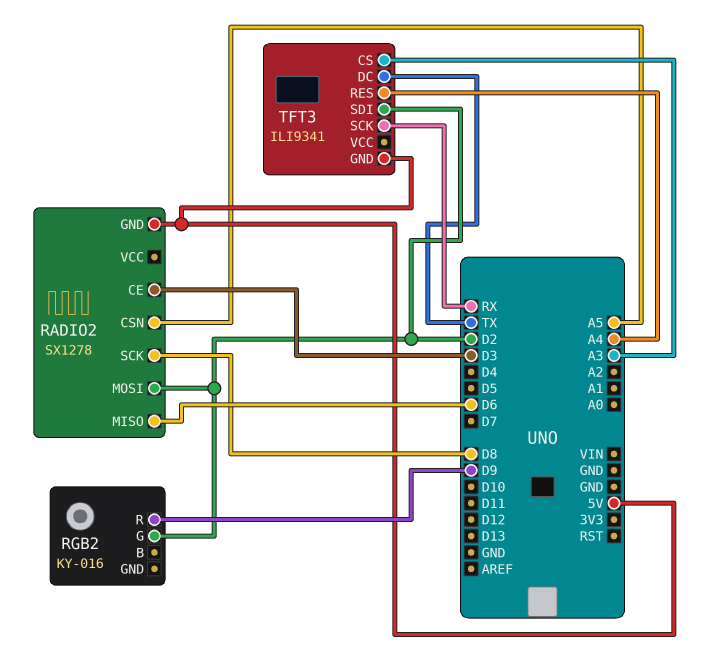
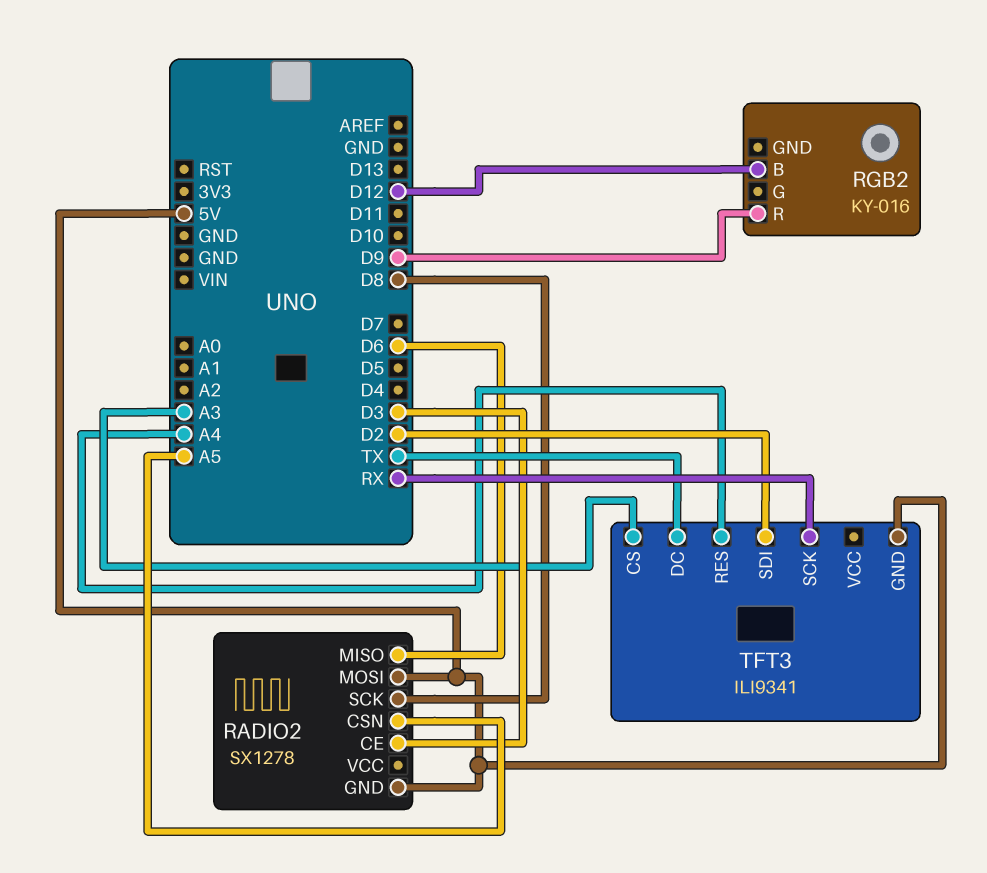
RADIO2 pin MOSI: D2 -> 5V
RGB2 pin B: none -> D12
RGB2 pin G: D2 -> none

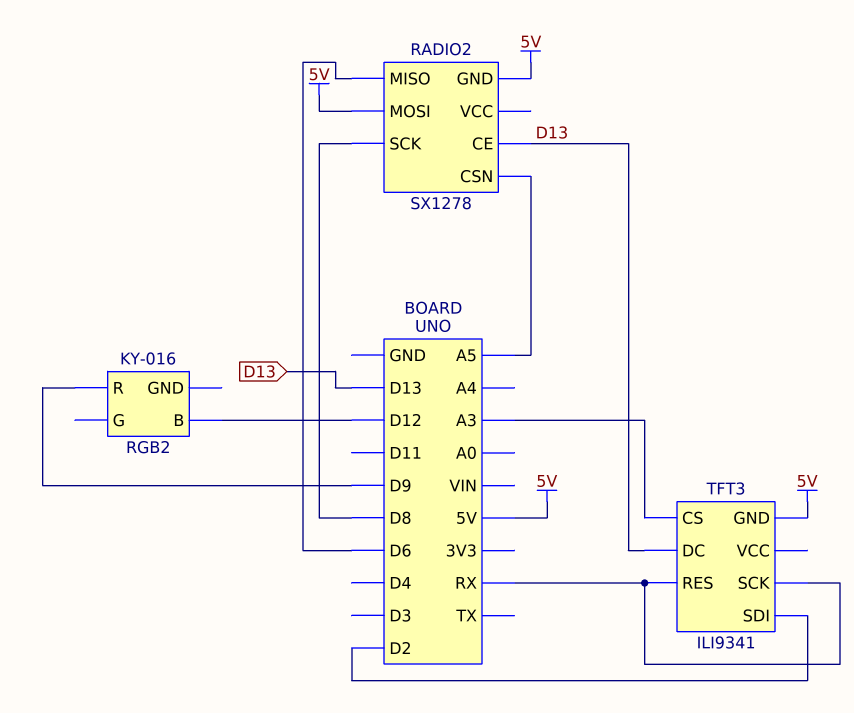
RADIO2 pin CE: D3 -> D13
TFT3 pin DC: TX -> D13
TFT3 pin RES: A4 -> RX

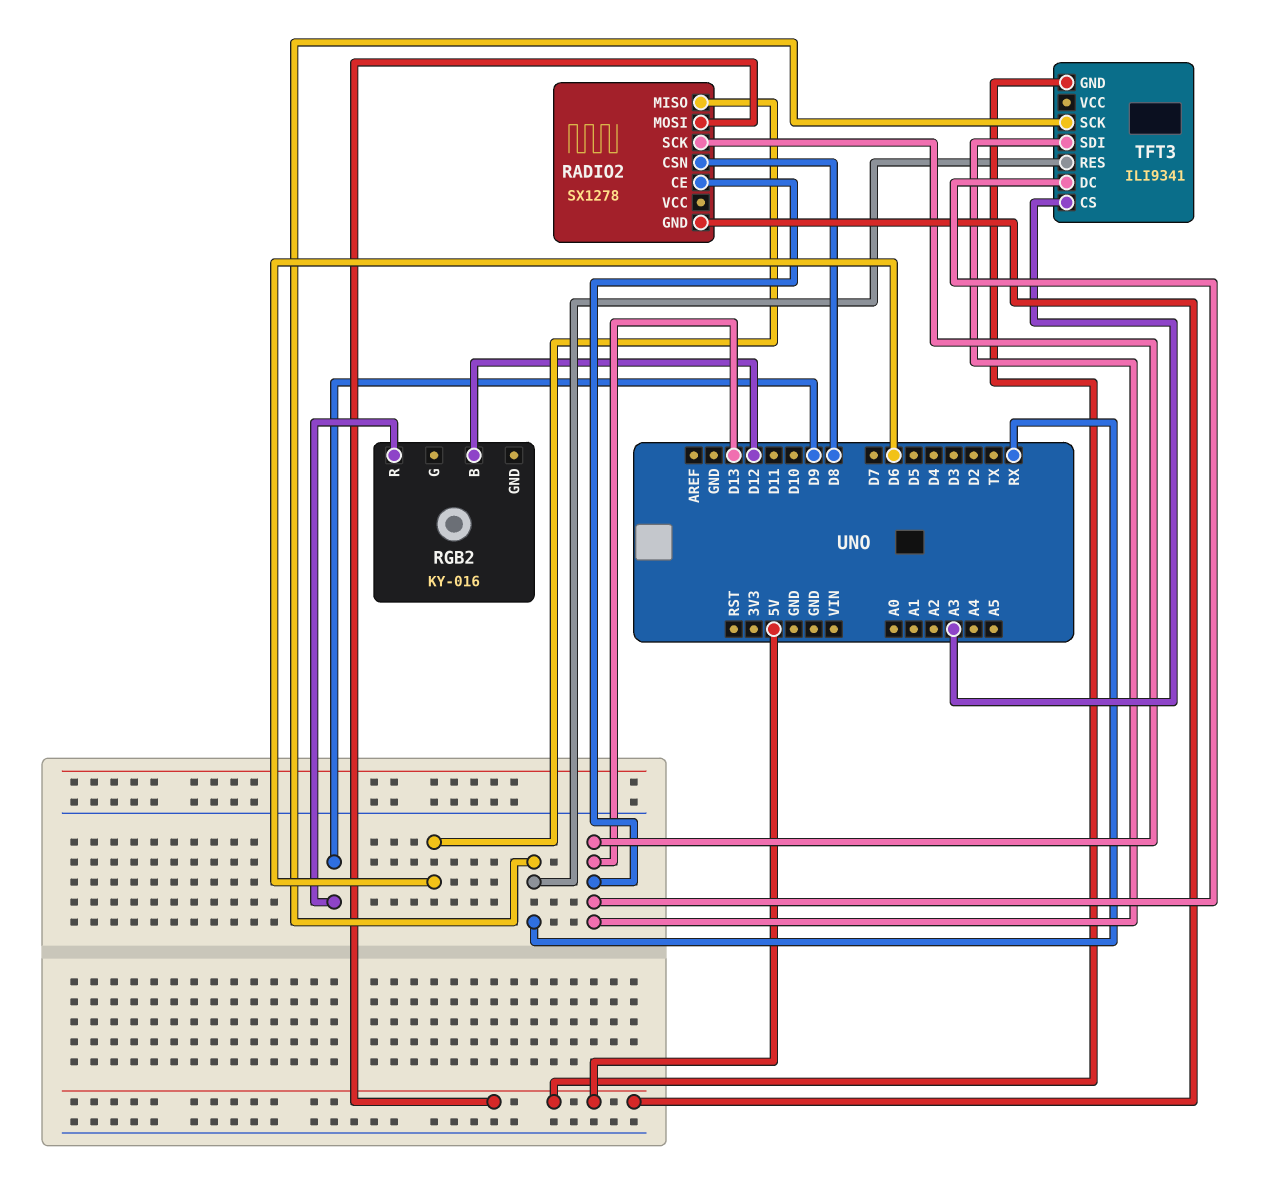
RADIO2 pin CSN: A5 -> D8
RADIO2 pin SCK: D8 -> D13
TFT3 pin SDI: D2 -> D13

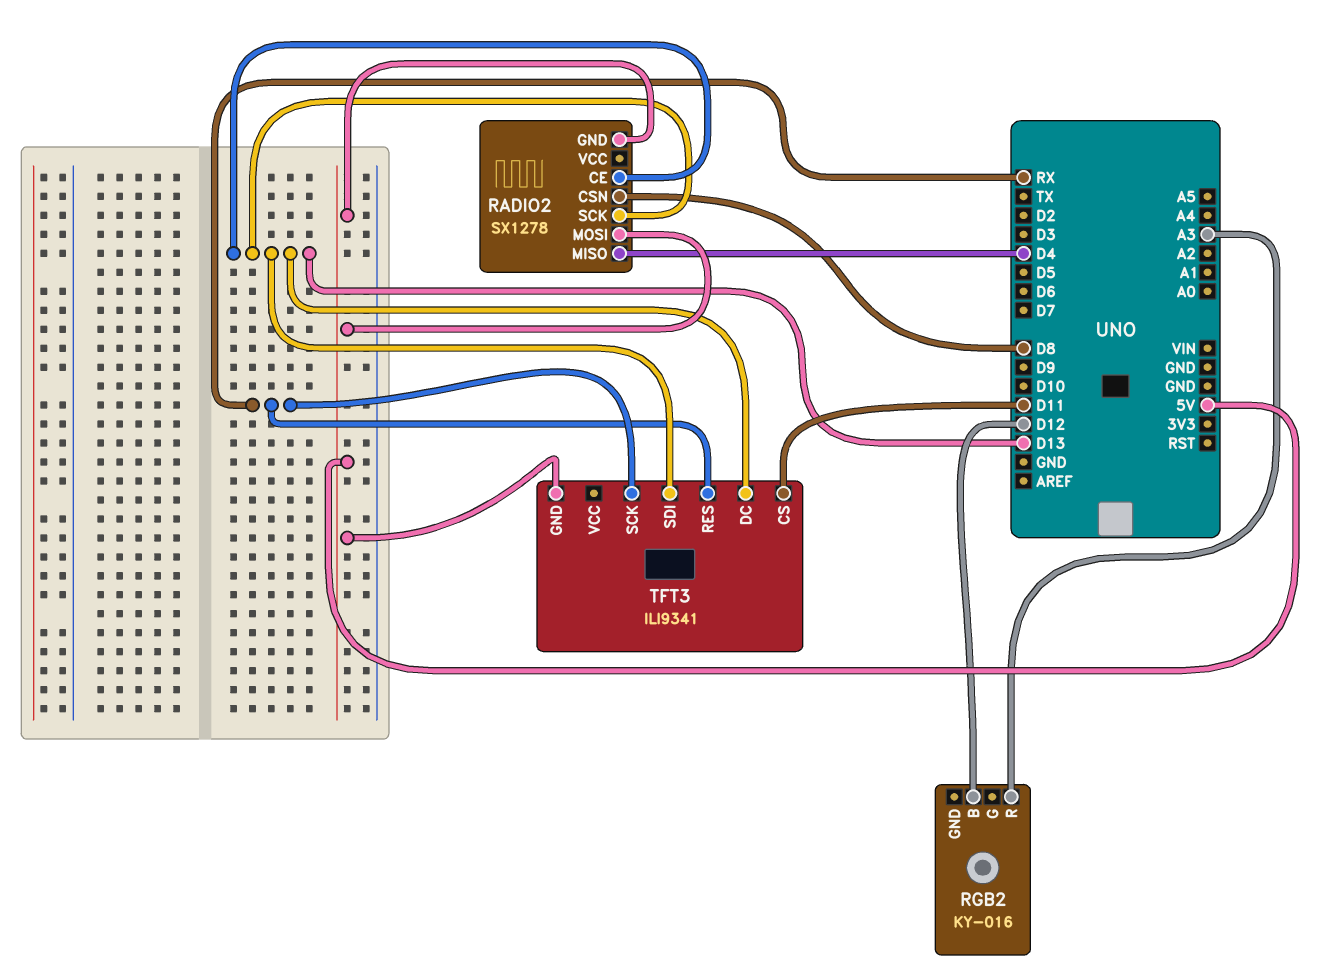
RADIO2 pin MISO: D6 -> D4
RGB2 pin R: D9 -> A3
TFT3 pin CS: A3 -> D11

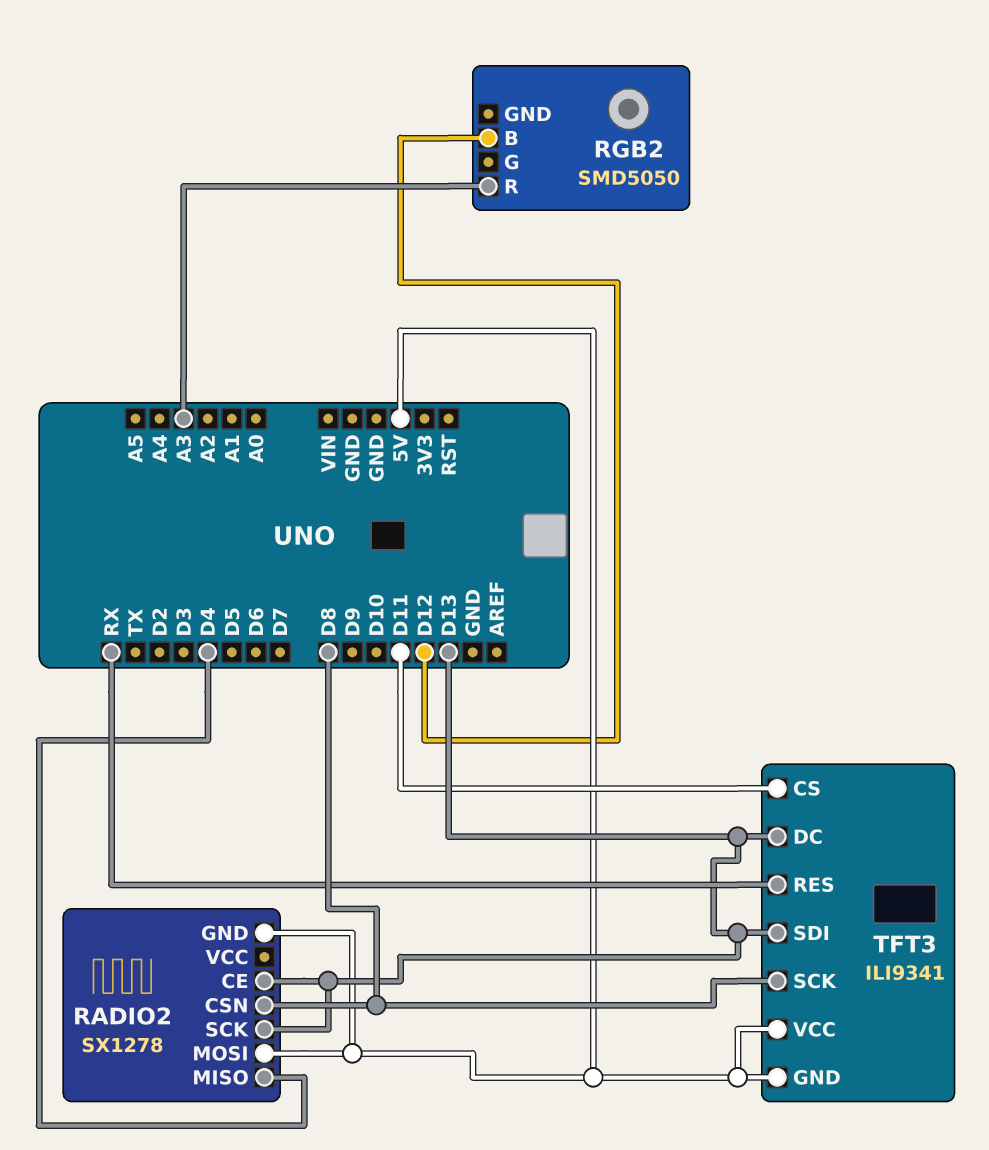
RGB2: KY-016 -> SMD5050
TFT3 pin SCK: RX -> D8
TFT3 pin VCC: none -> 5V

